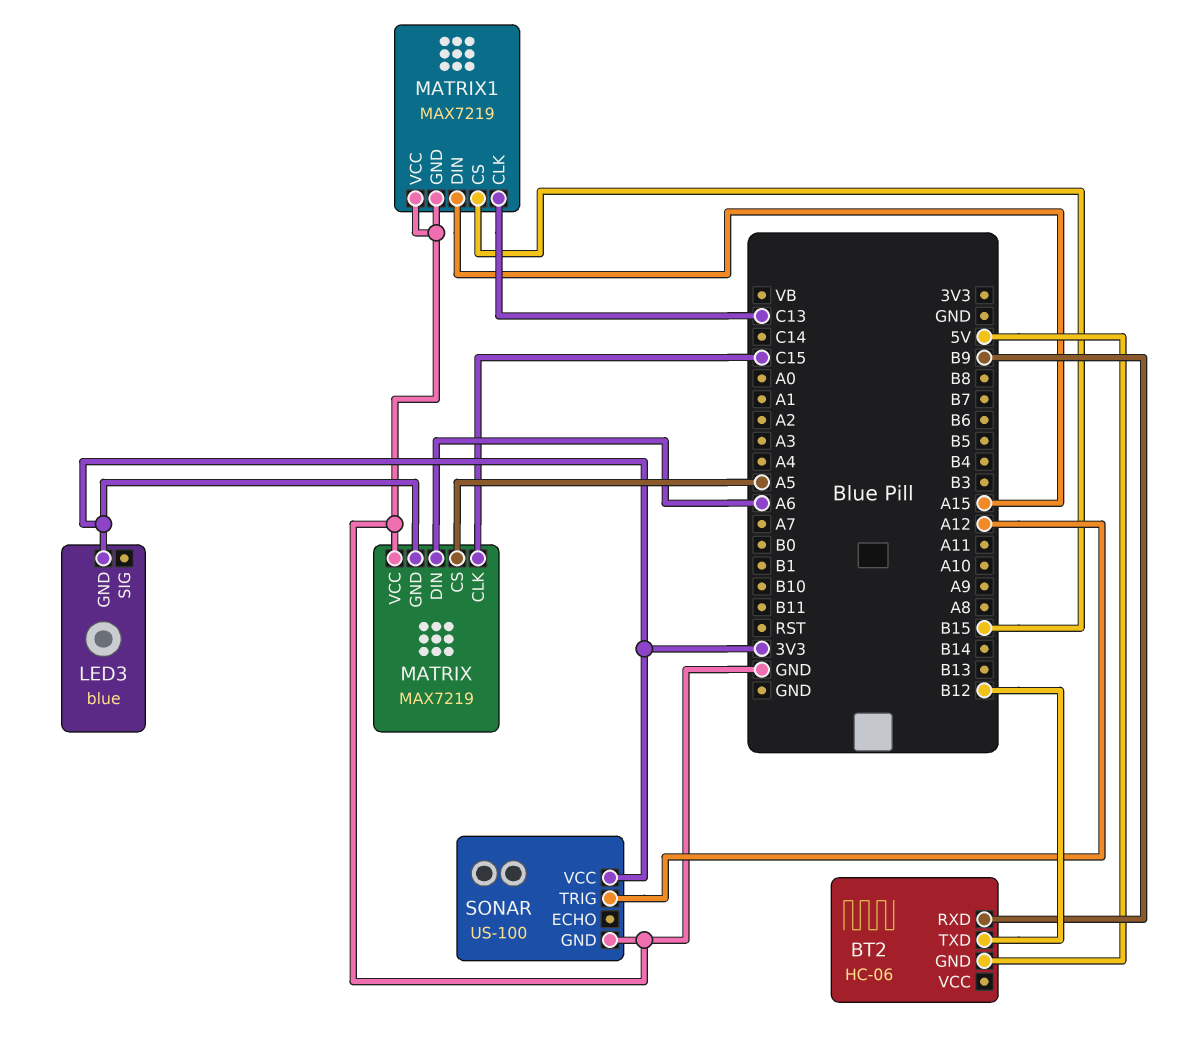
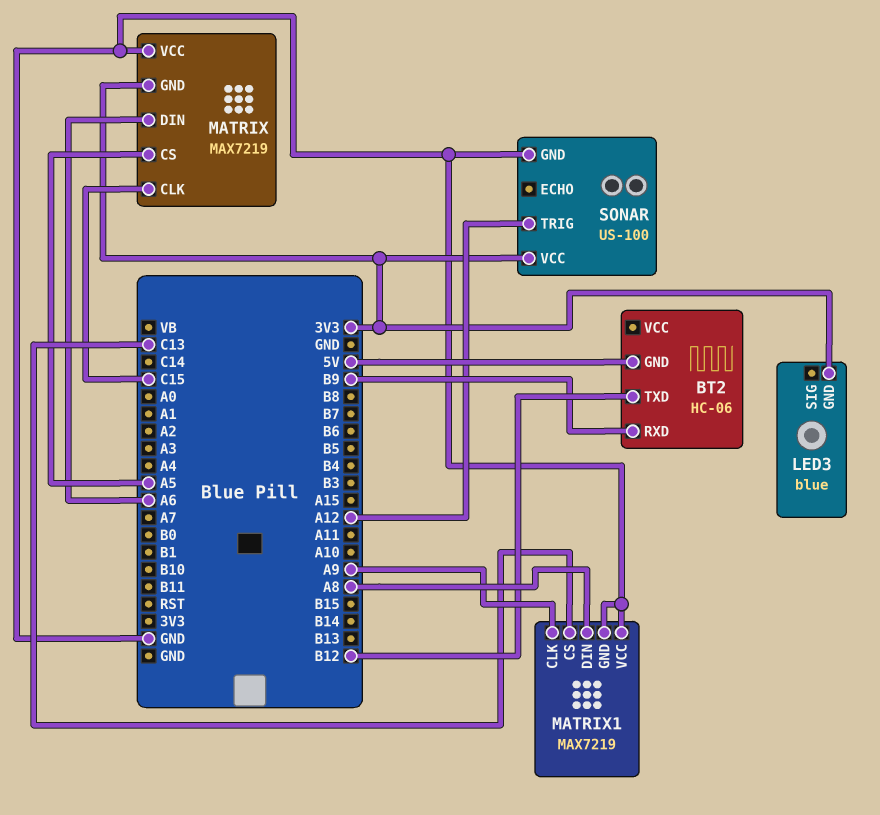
MATRIX1 pin CLK: C13 -> A9
MATRIX1 pin CS: B15 -> C13
MATRIX1 pin DIN: A15 -> A8

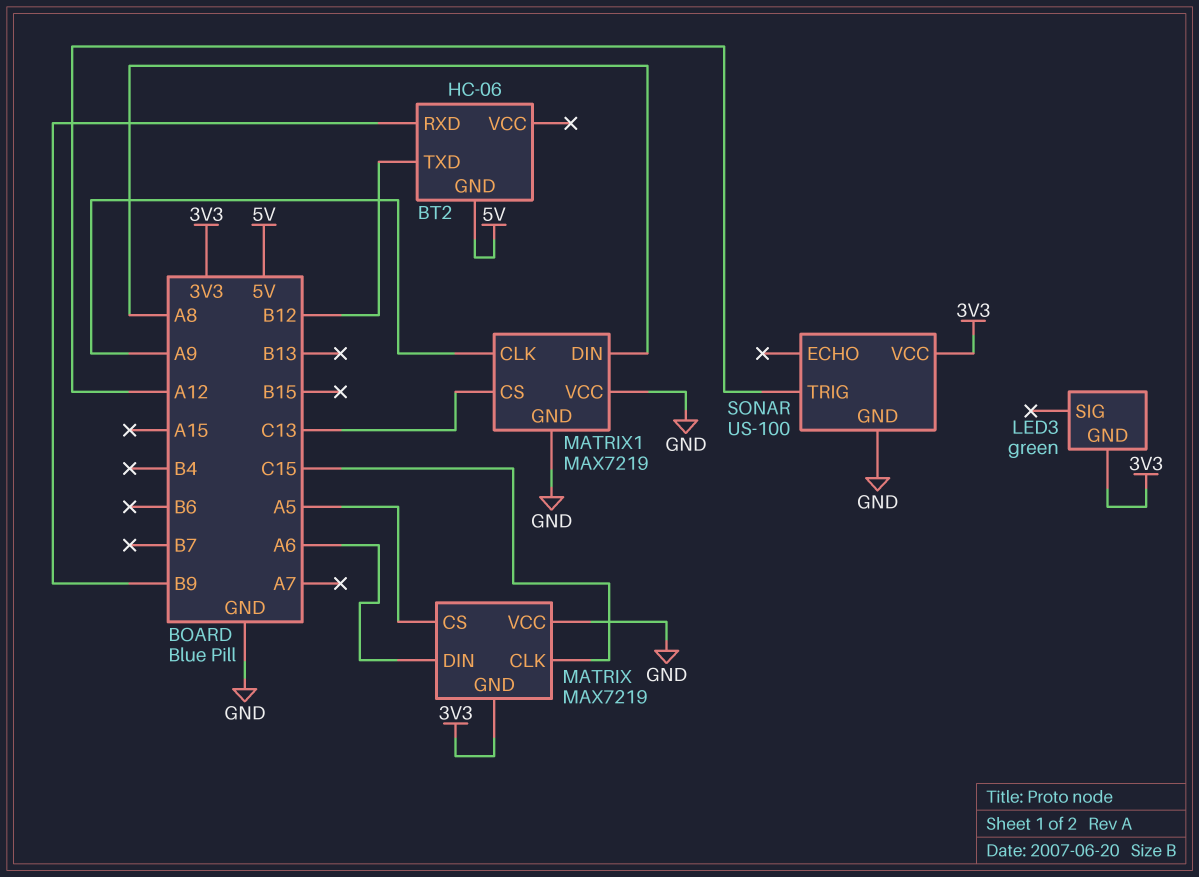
LED3: blue -> green

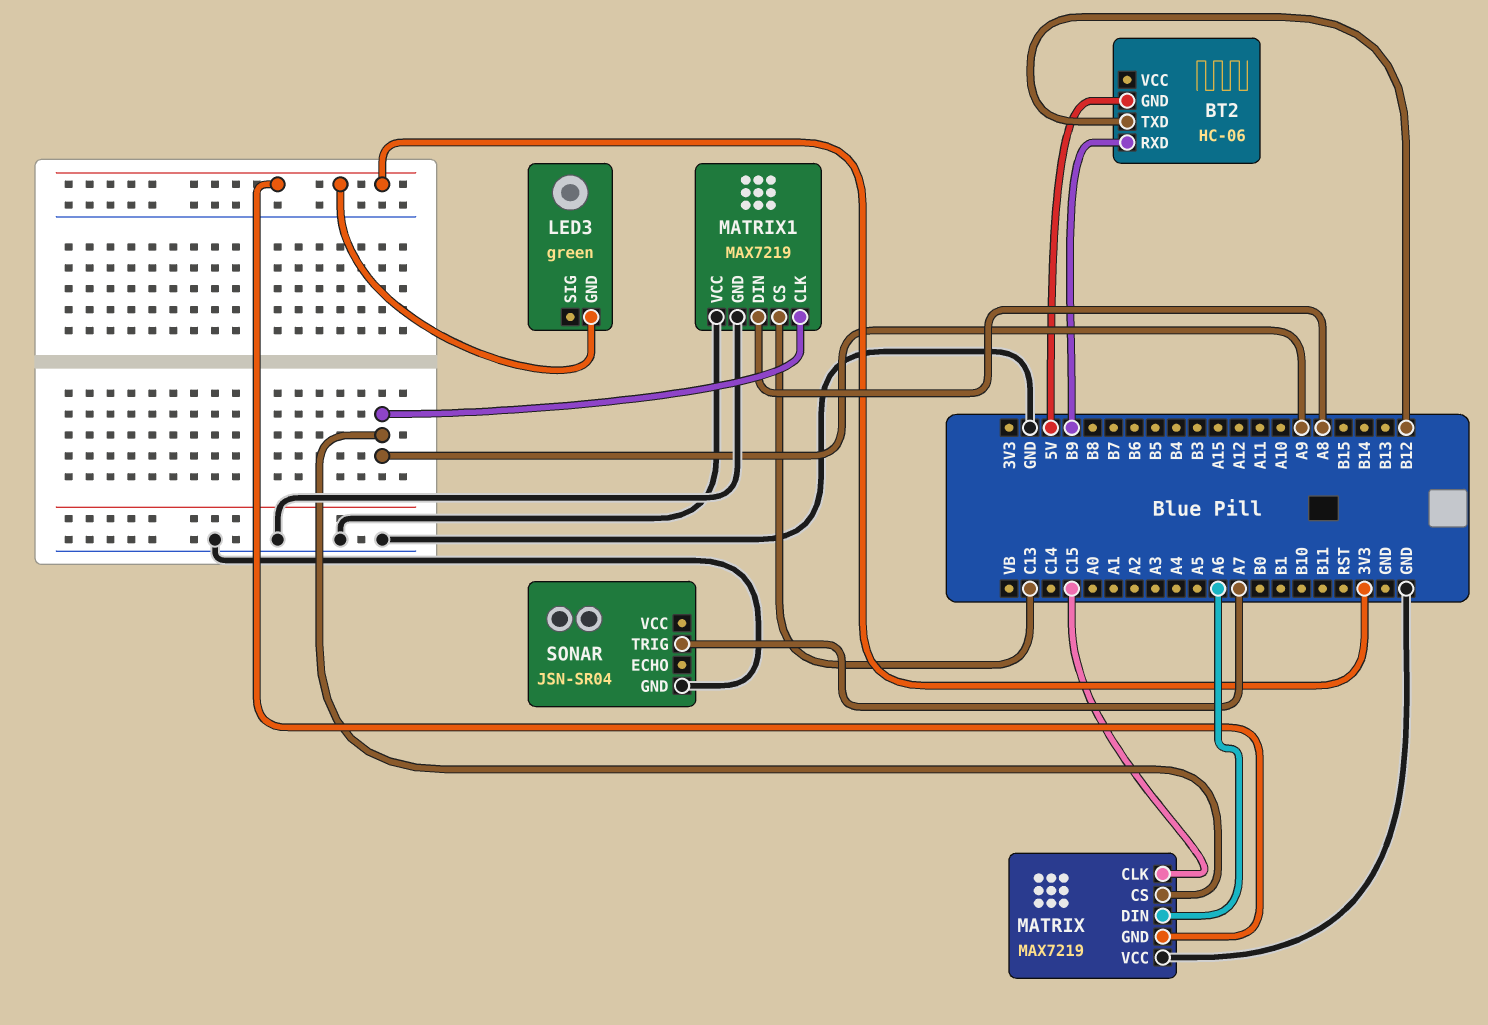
MATRIX pin CS: A5 -> A9
SONAR: US-100 -> JSN-SR04
SONAR pin TRIG: A12 -> A7
SONAR pin VCC: 3V3 -> none

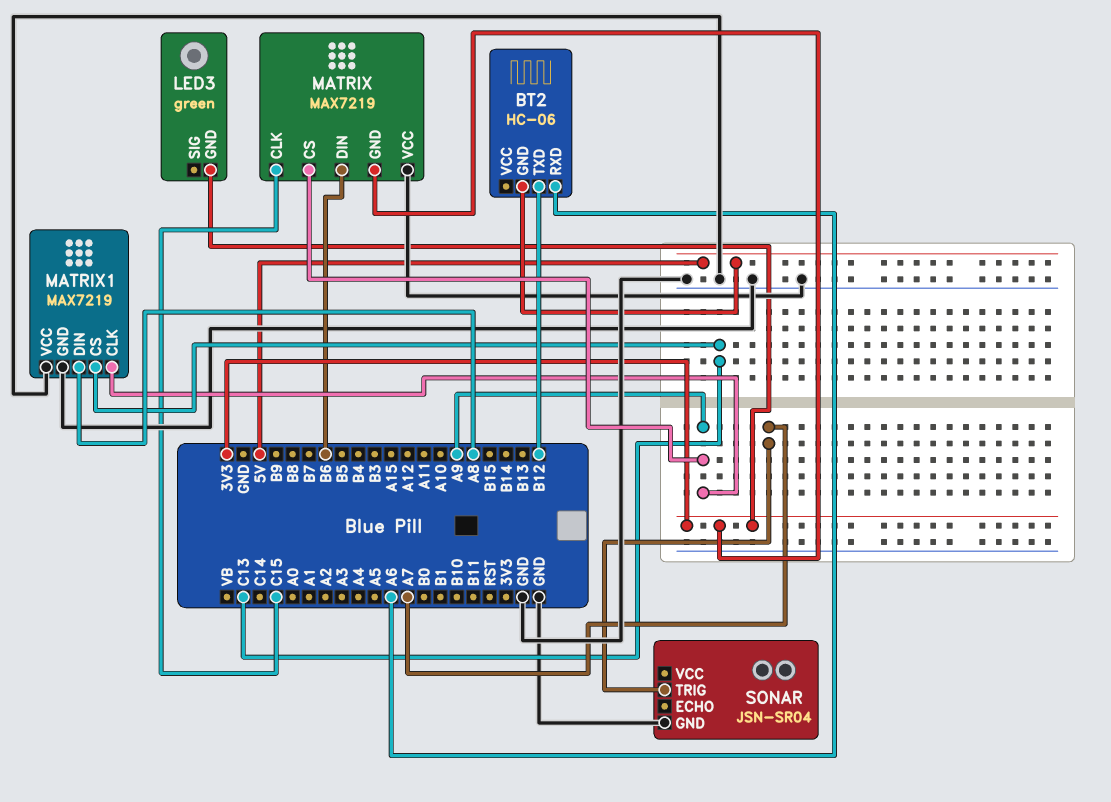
BT2 pin RXD: B9 -> A6
MATRIX pin DIN: A6 -> B6

